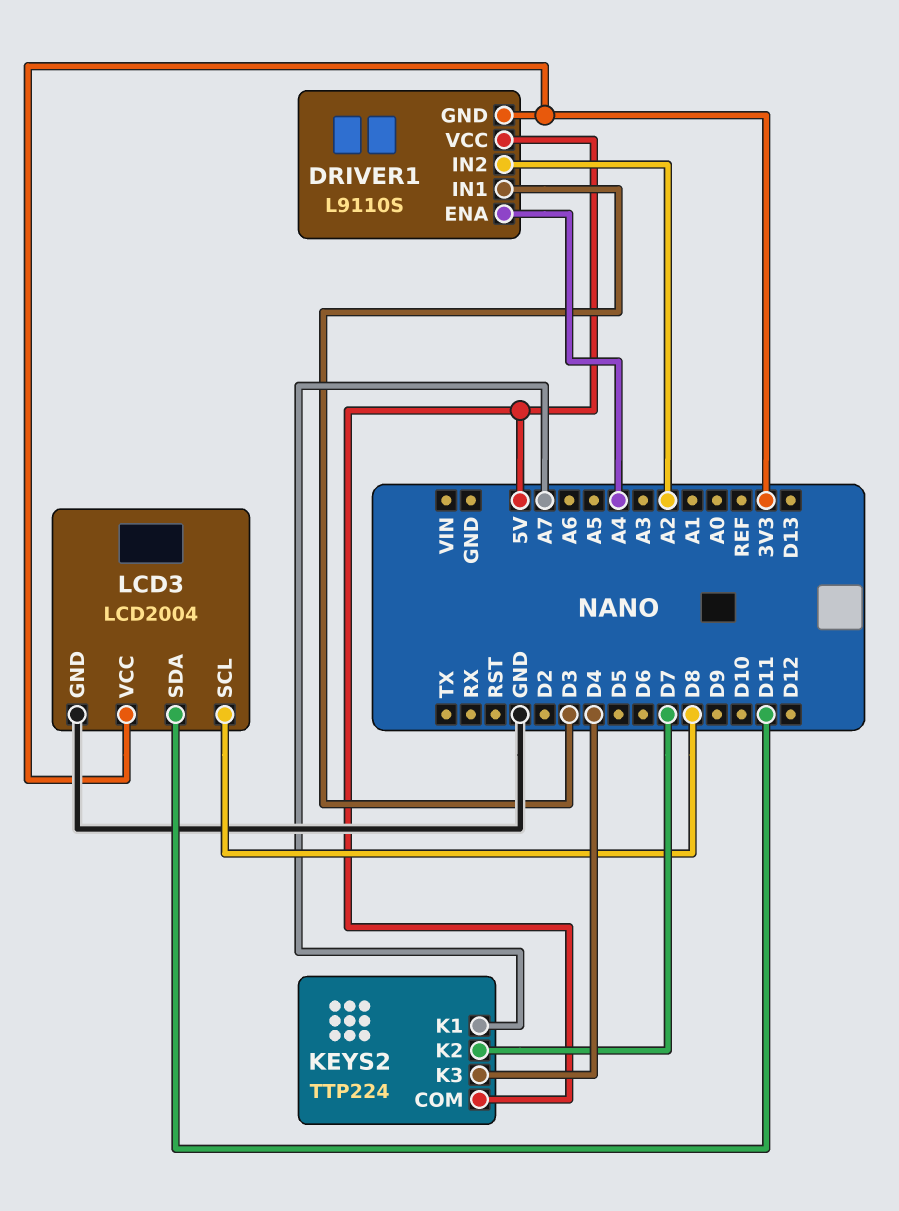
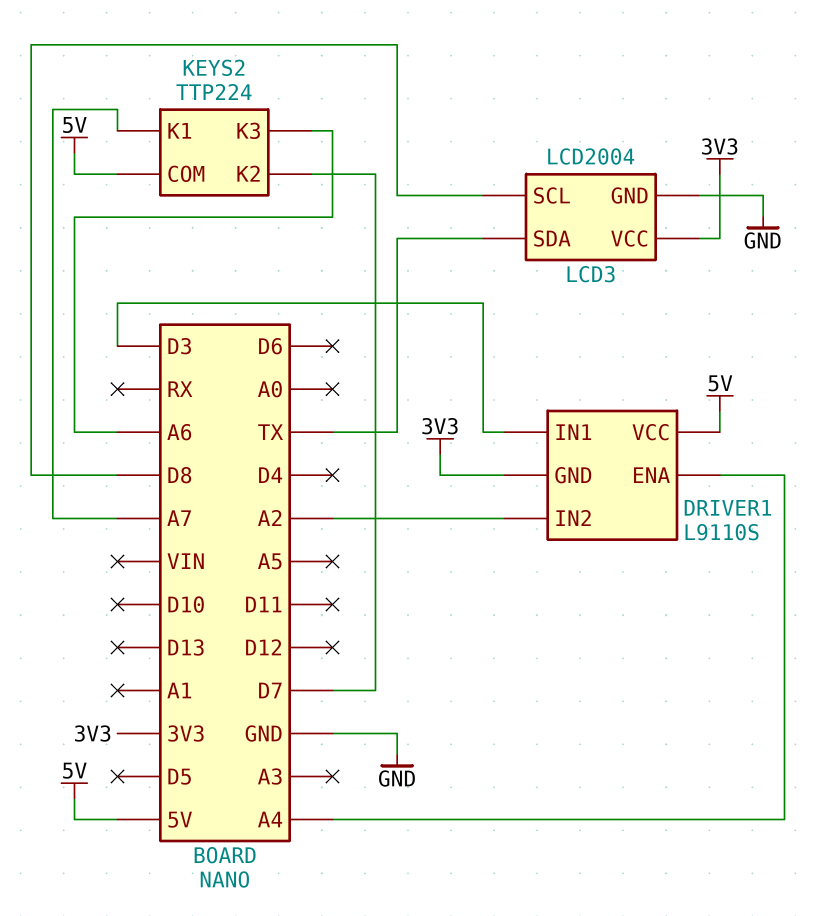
KEYS2 pin K3: D4 -> A6
LCD3 pin SDA: D11 -> TX

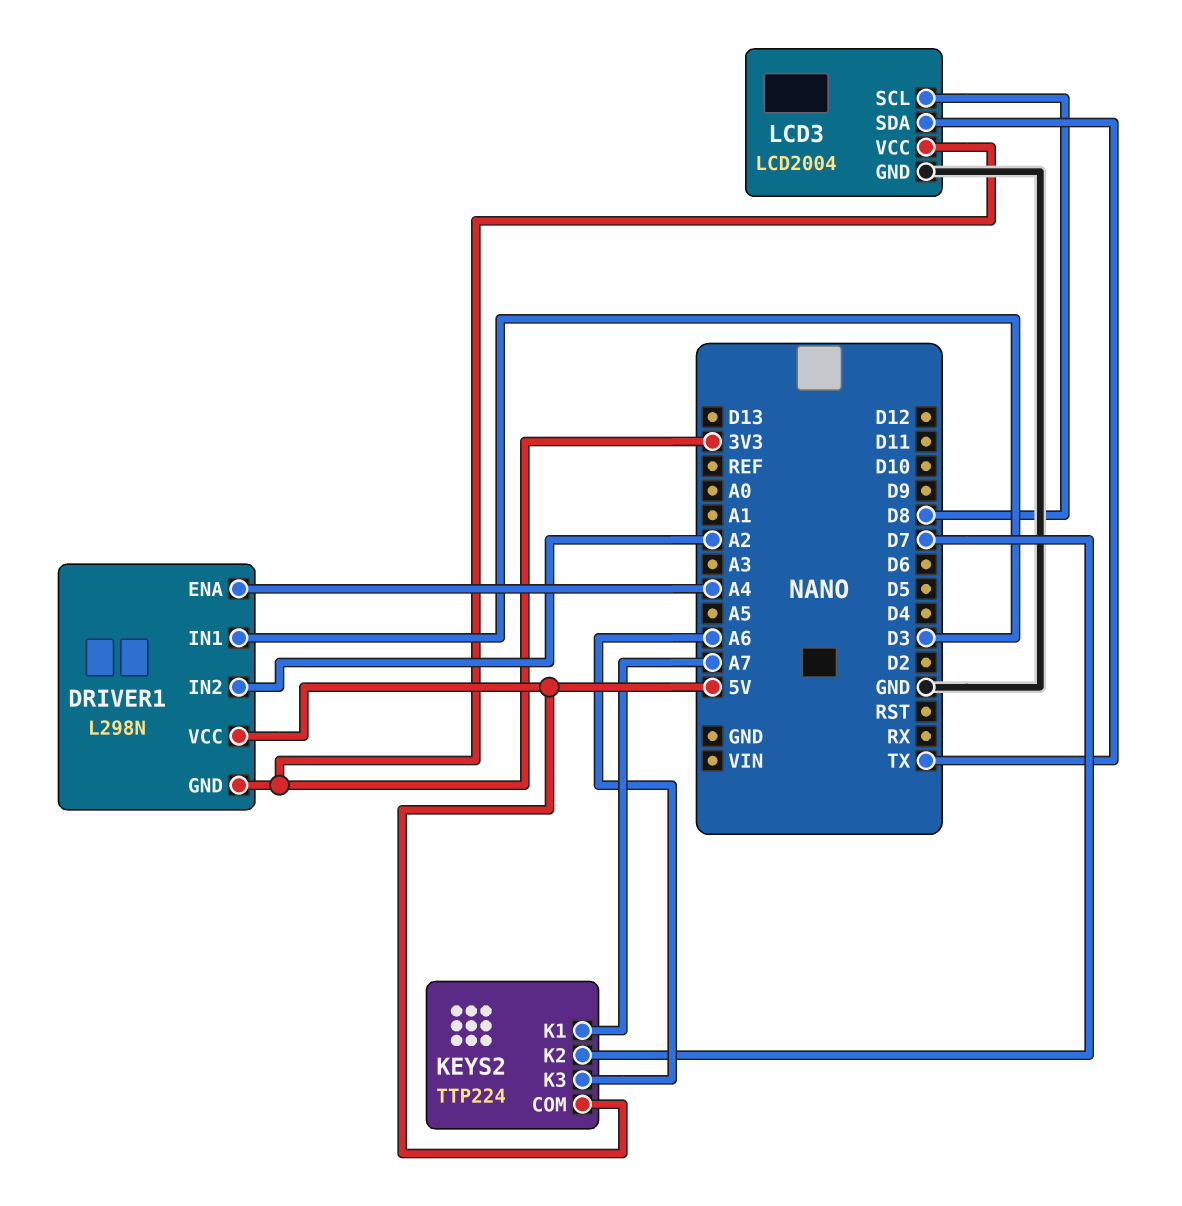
DRIVER1: L9110S -> L298N

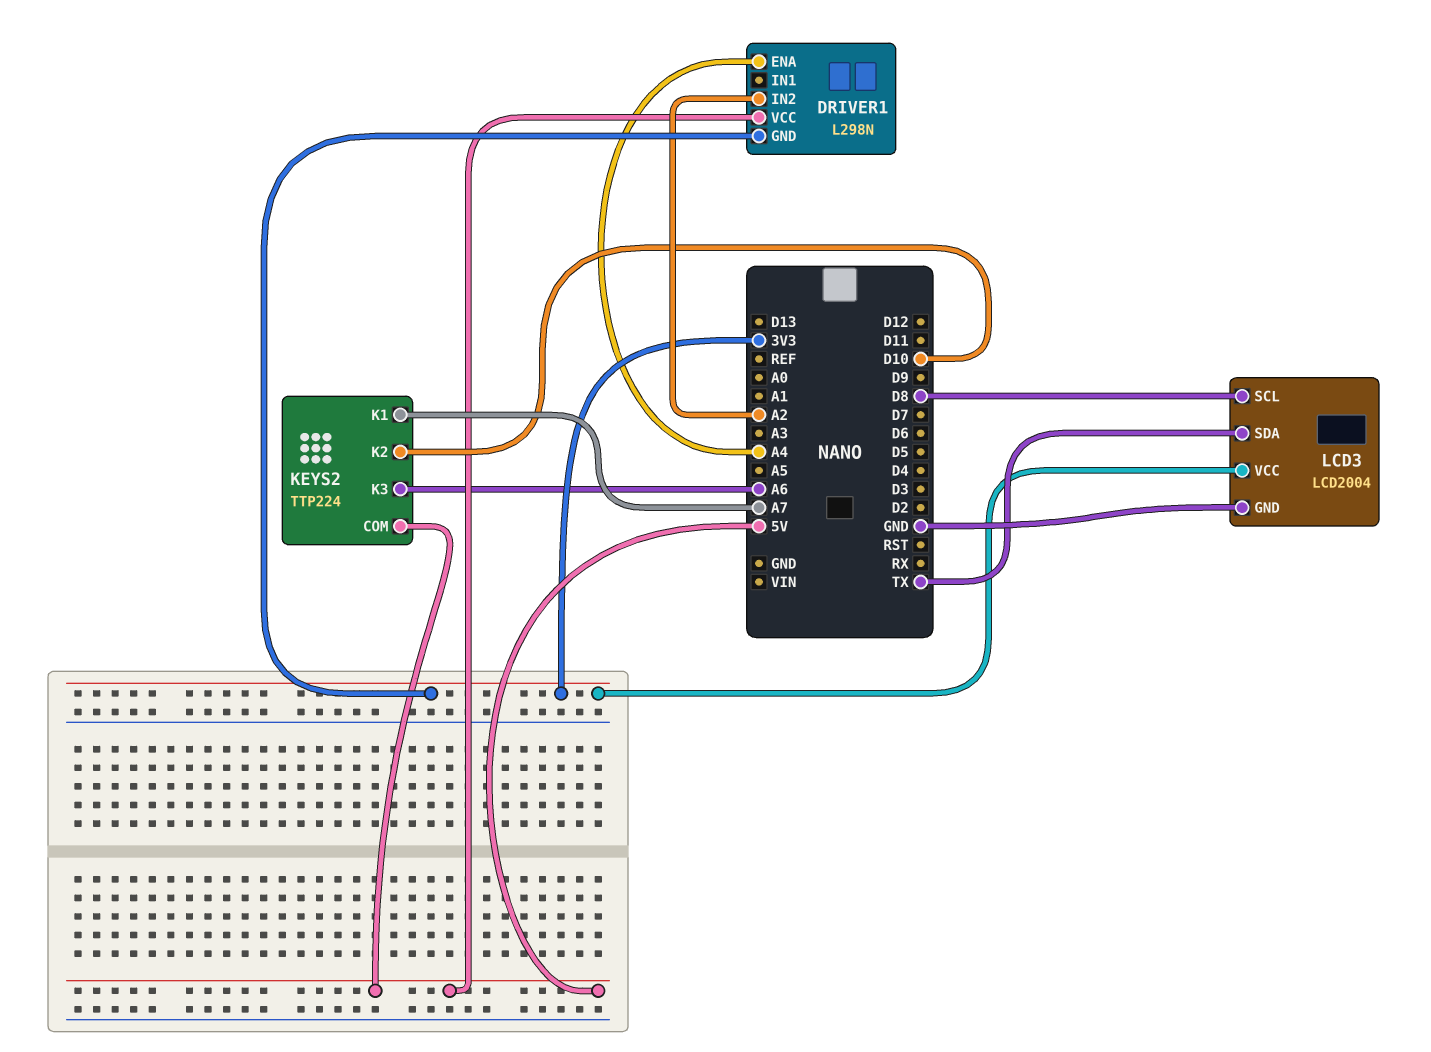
DRIVER1 pin IN1: D3 -> none
KEYS2 pin K2: D7 -> D10

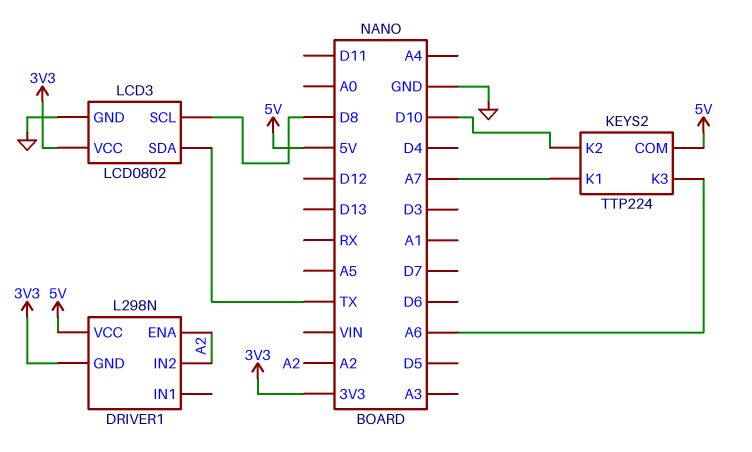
DRIVER1 pin ENA: A4 -> A2
LCD3: LCD2004 -> LCD0802

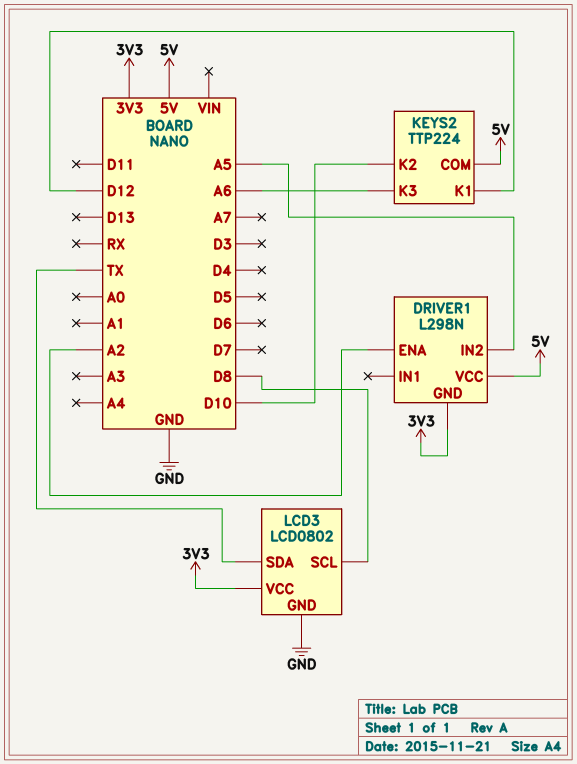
DRIVER1 pin IN2: A2 -> A5
KEYS2 pin K1: A7 -> D12

